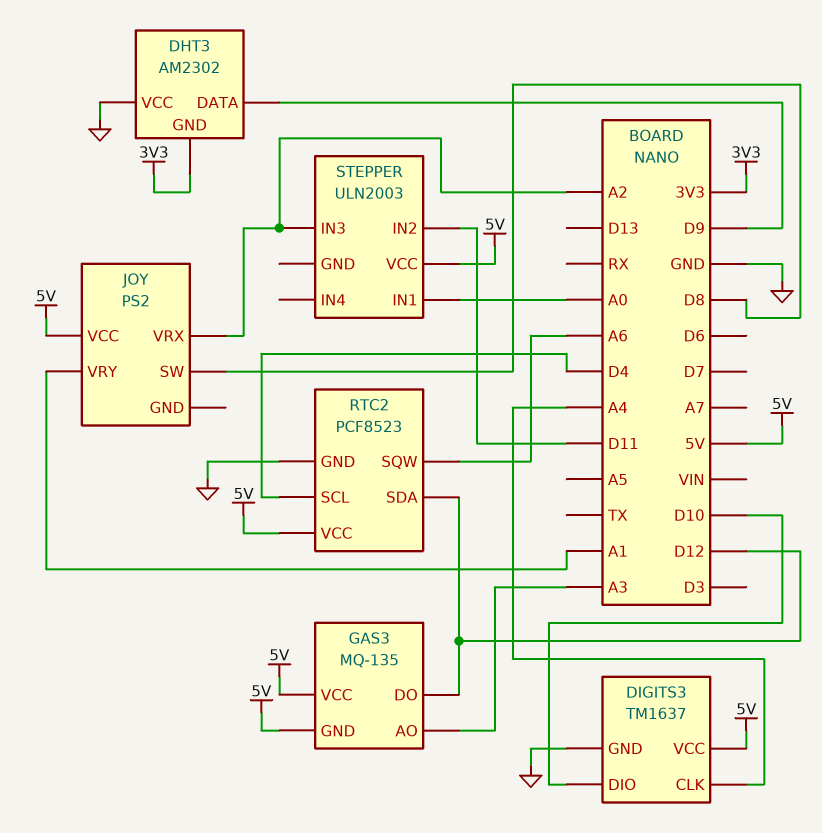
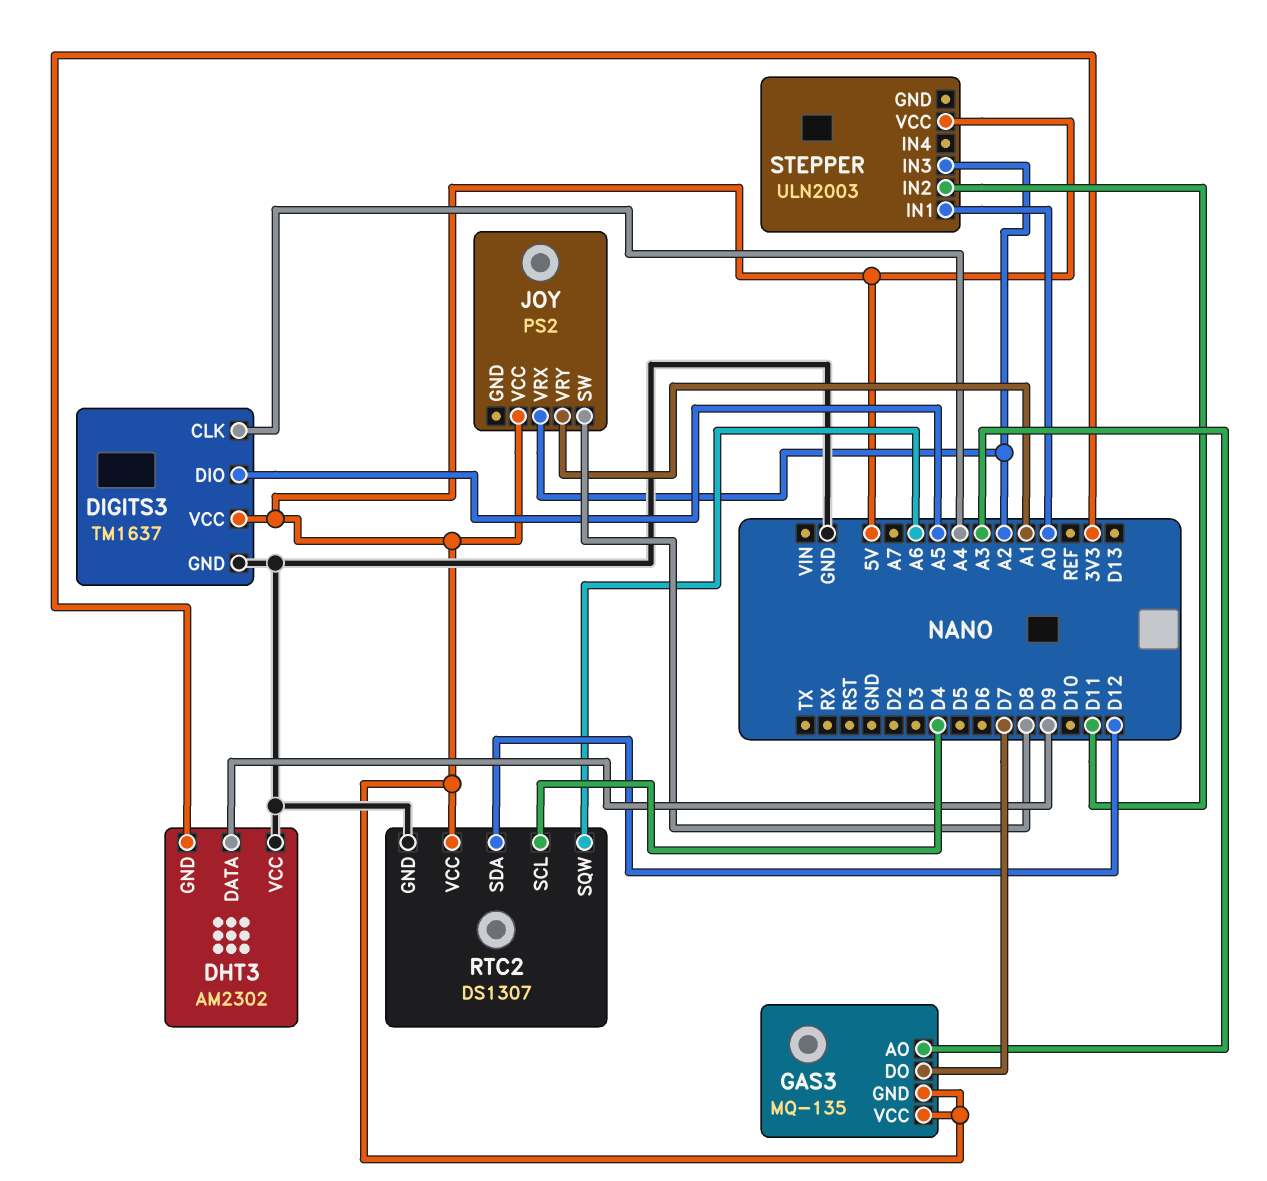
DIGITS3 pin DIO: D10 -> A5
GAS3 pin DO: D12 -> D7
RTC2: PCF8523 -> DS1307

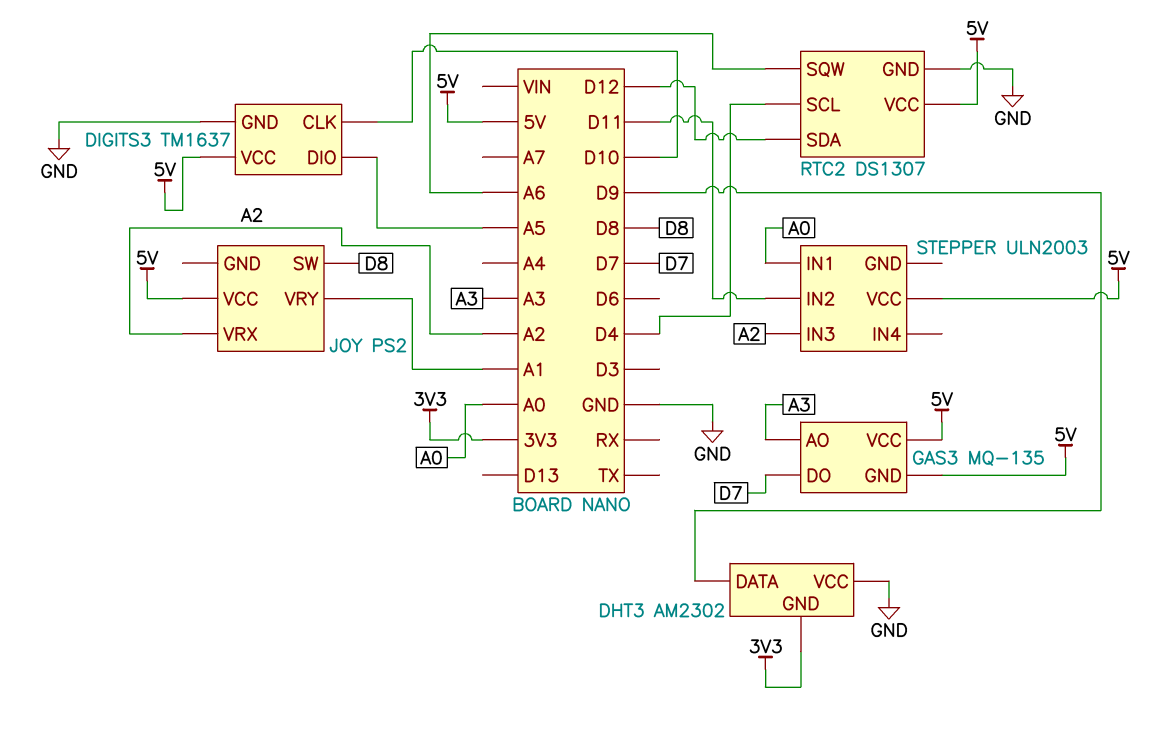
DIGITS3 pin CLK: A4 -> D10

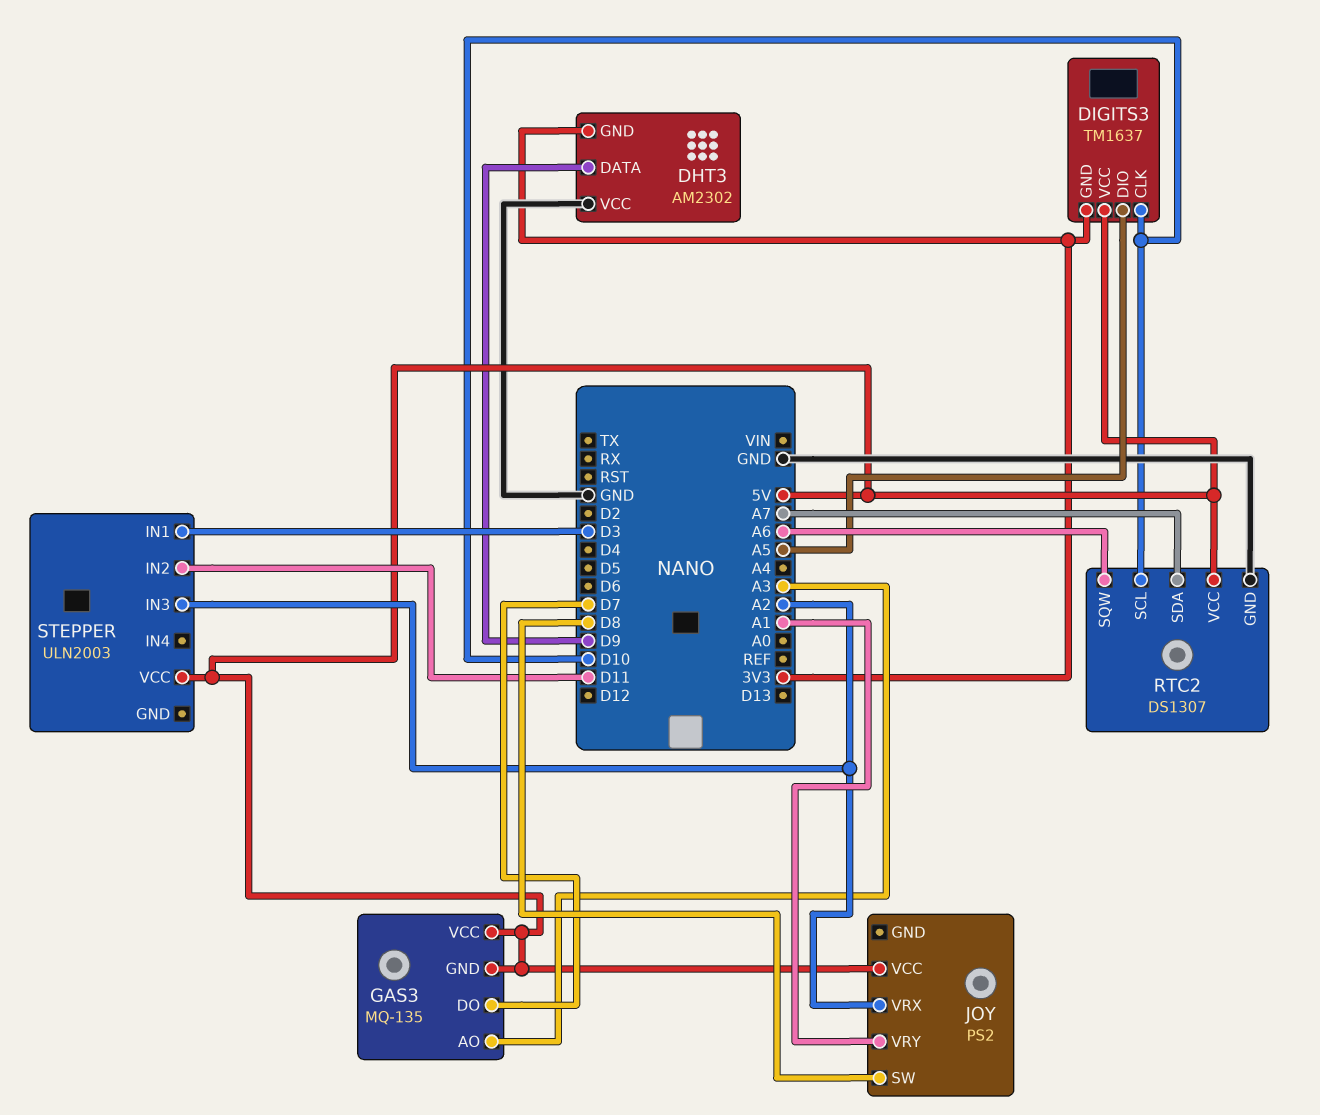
DIGITS3 pin GND: GND -> 3V3
RTC2 pin SCL: D4 -> D10
RTC2 pin SDA: D12 -> A7
STEPPER pin IN1: A0 -> D3

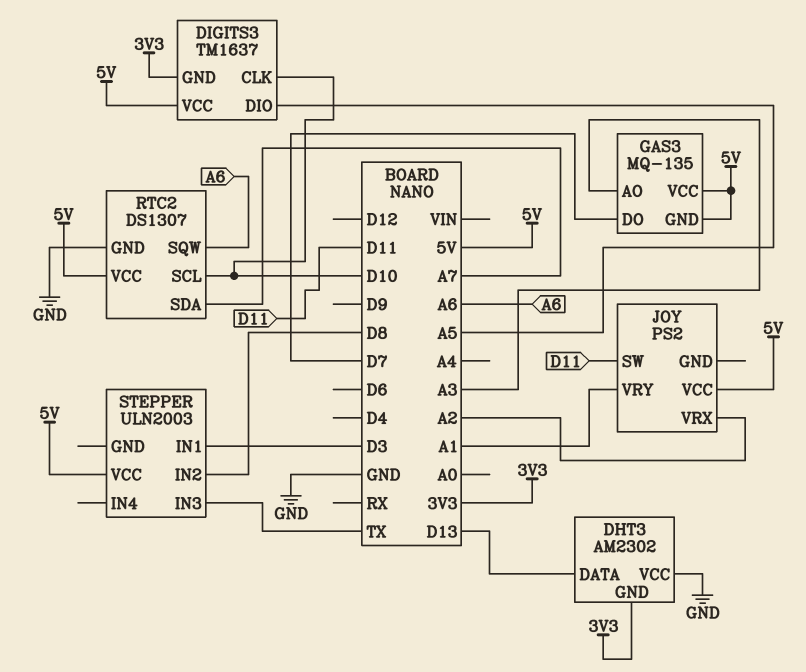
DHT3 pin DATA: D9 -> D13
JOY pin SW: D8 -> D11
STEPPER pin IN2: D11 -> D8
STEPPER pin IN3: A2 -> TX

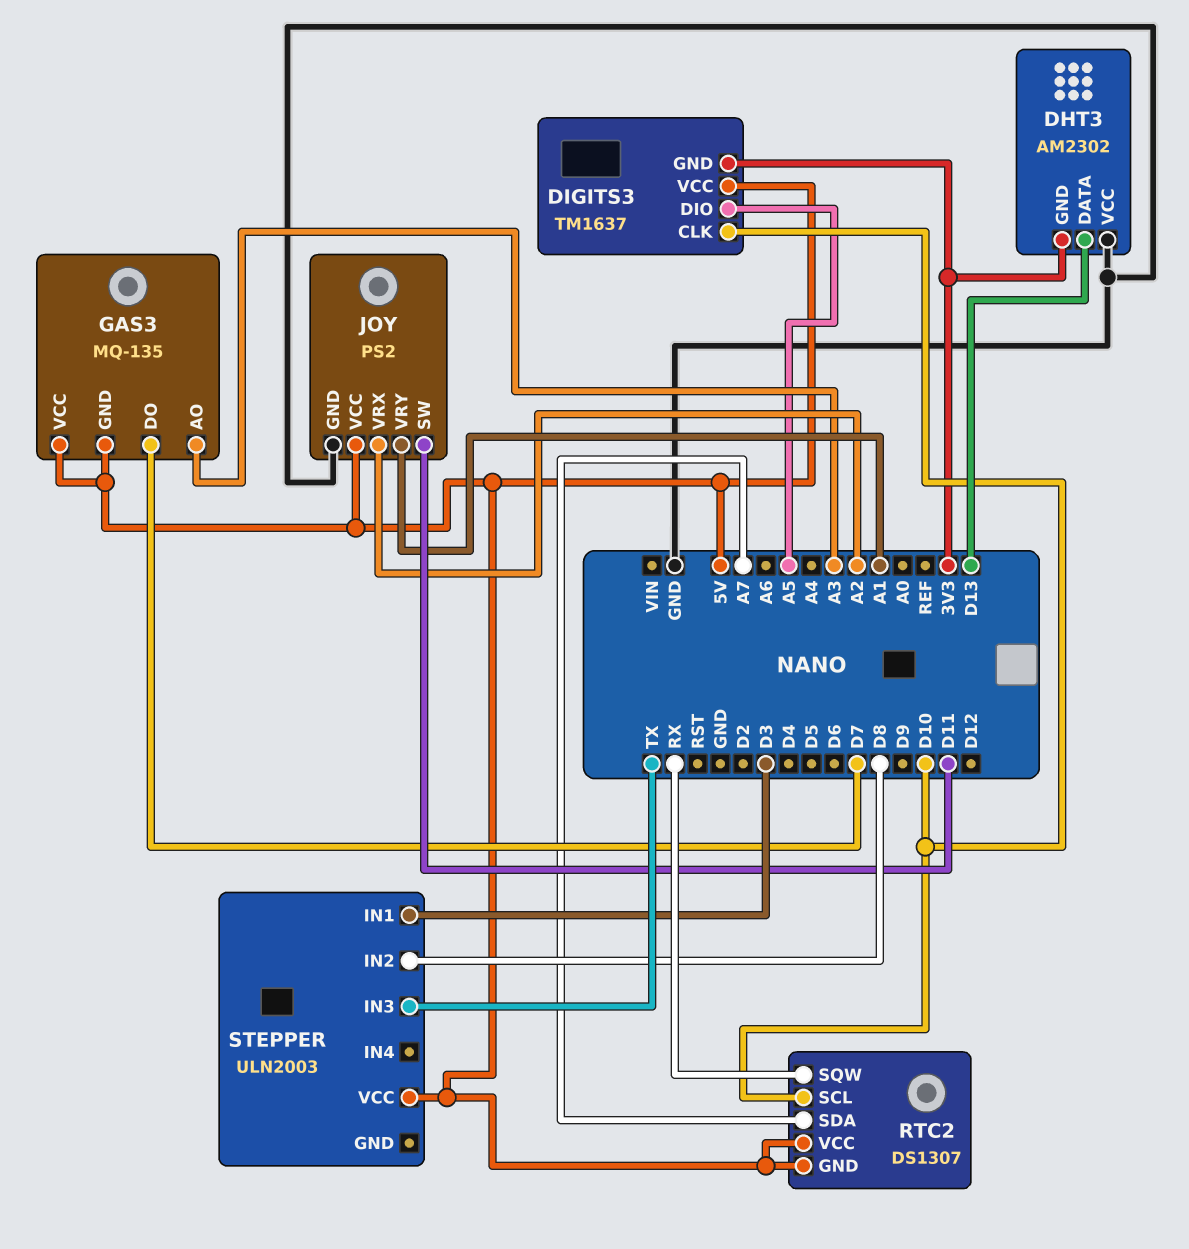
JOY pin GND: none -> GND
RTC2 pin GND: GND -> 5V
RTC2 pin SQW: A6 -> RX

